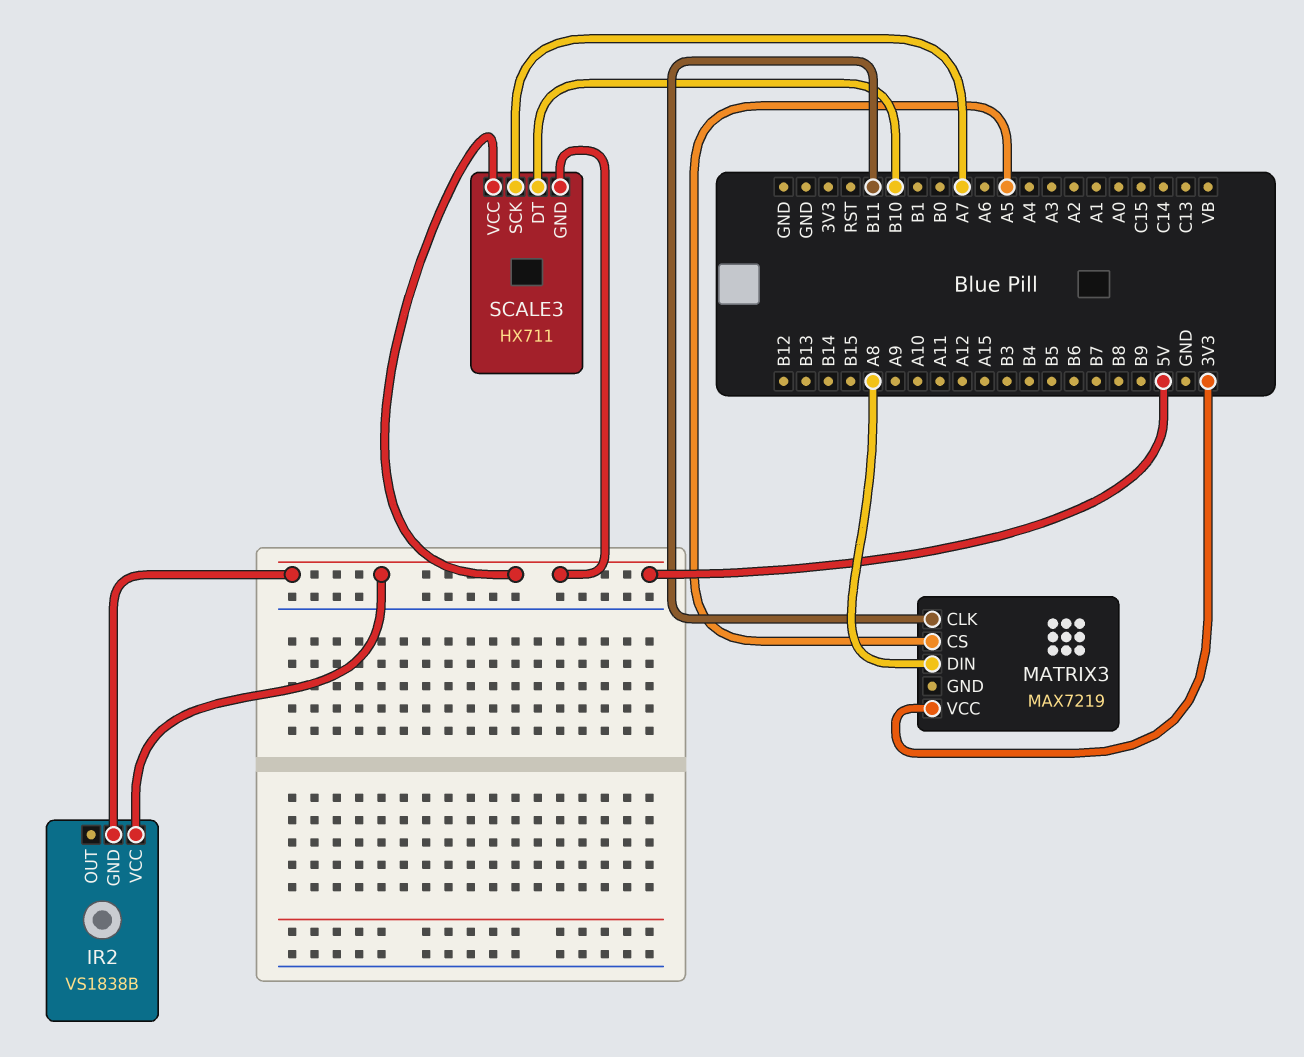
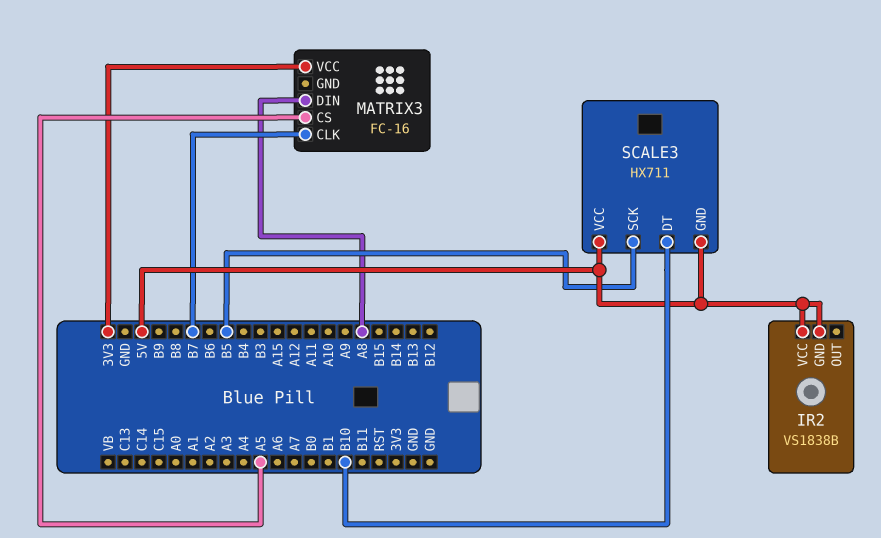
MATRIX3: MAX7219 -> FC-16
MATRIX3 pin CLK: B11 -> B7
SCALE3 pin SCK: A7 -> B5

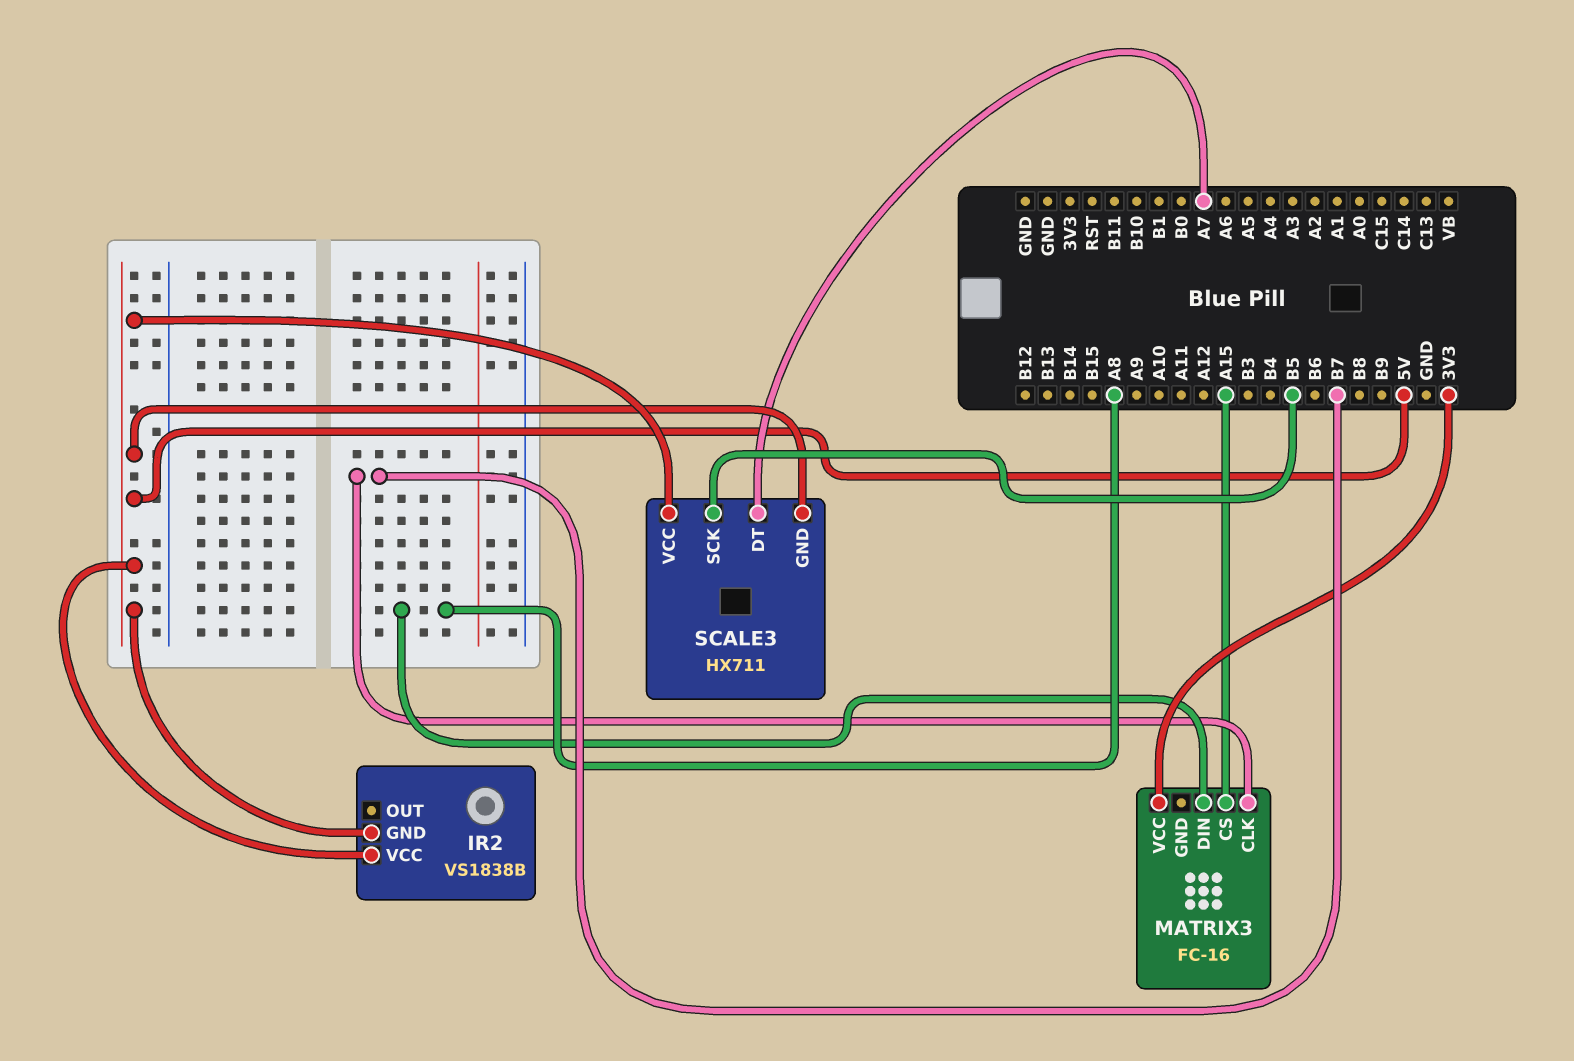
MATRIX3 pin CS: A5 -> A15
SCALE3 pin DT: B10 -> A7

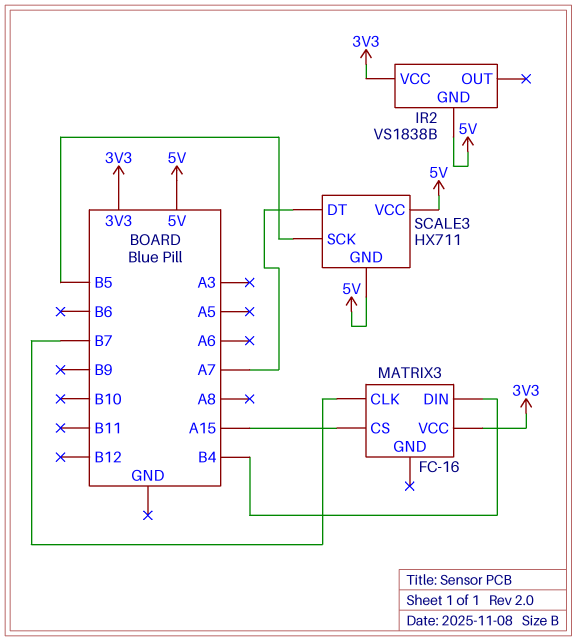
IR2 pin VCC: 5V -> 3V3
MATRIX3 pin DIN: A8 -> B4

